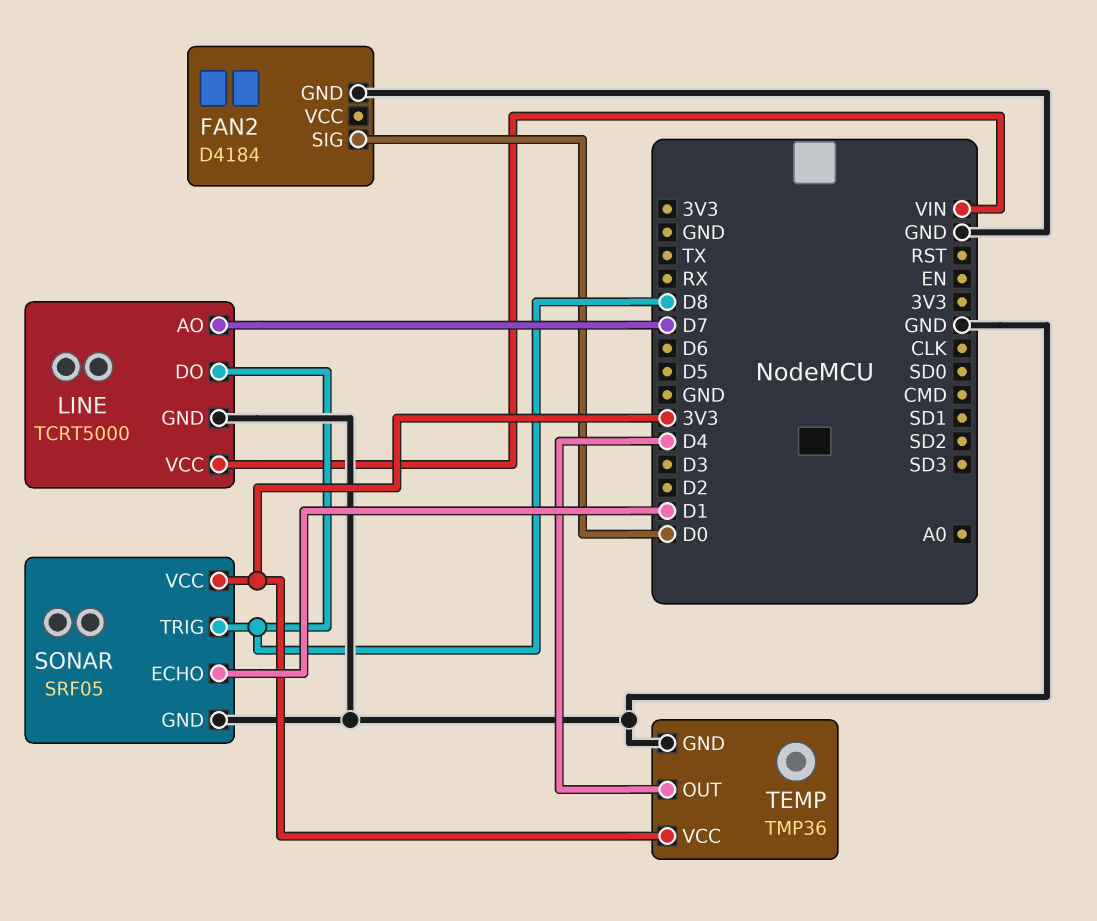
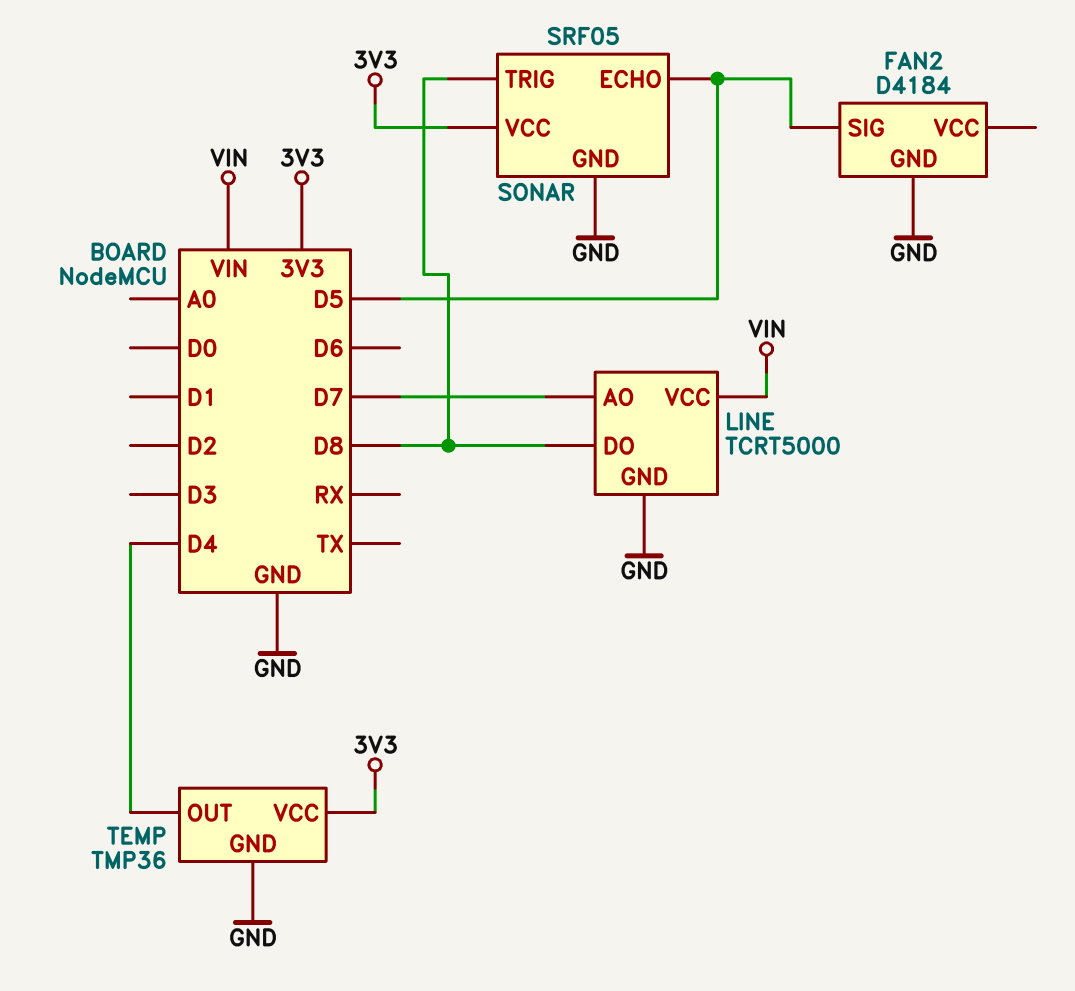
FAN2 pin SIG: D0 -> D5
SONAR pin ECHO: D1 -> D5

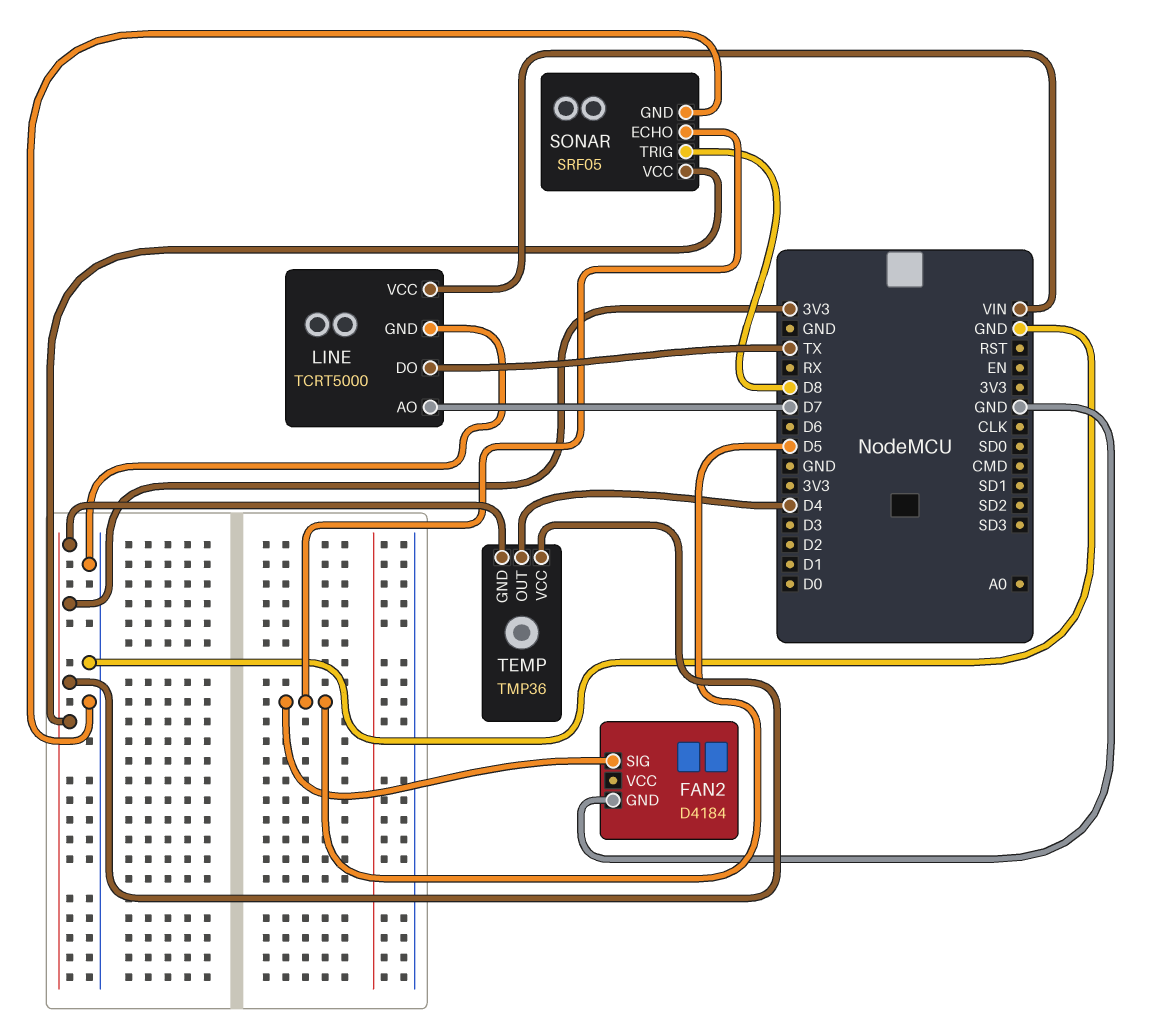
LINE pin DO: D8 -> TX
TEMP pin GND: GND -> 3V3

